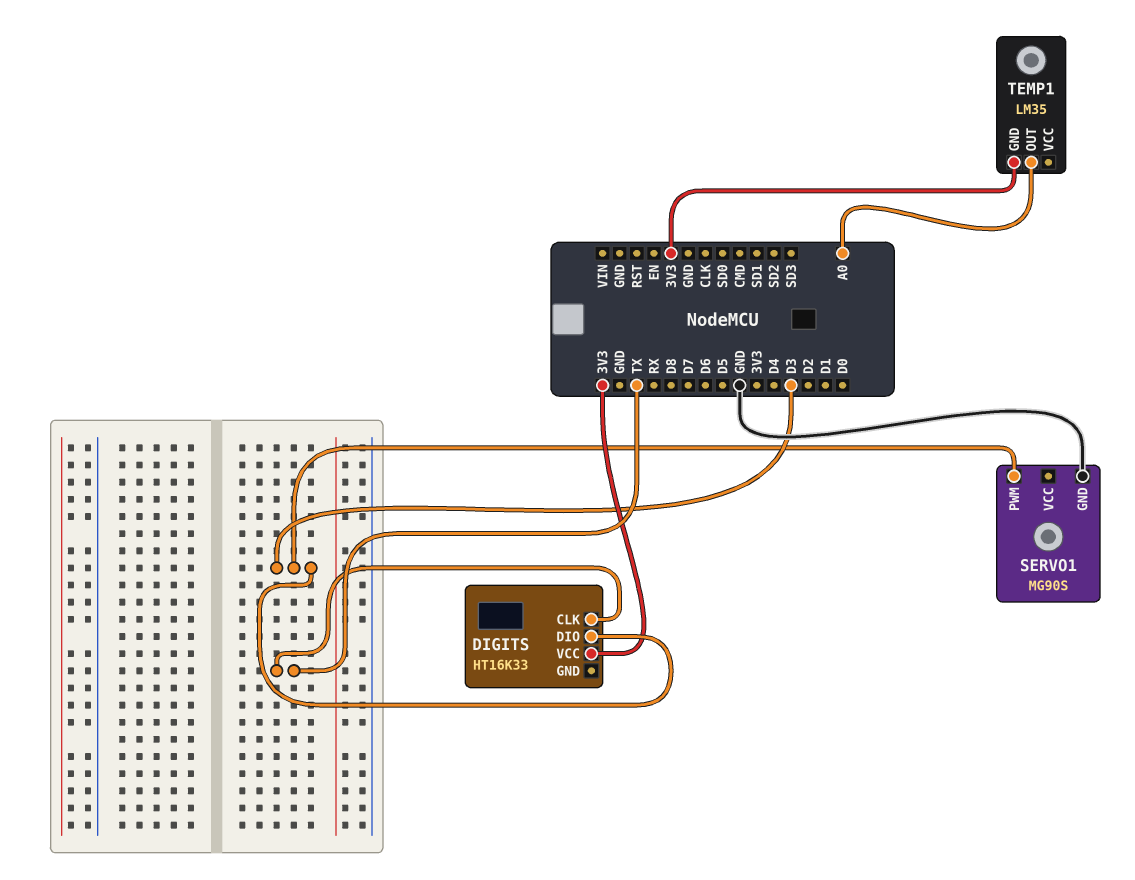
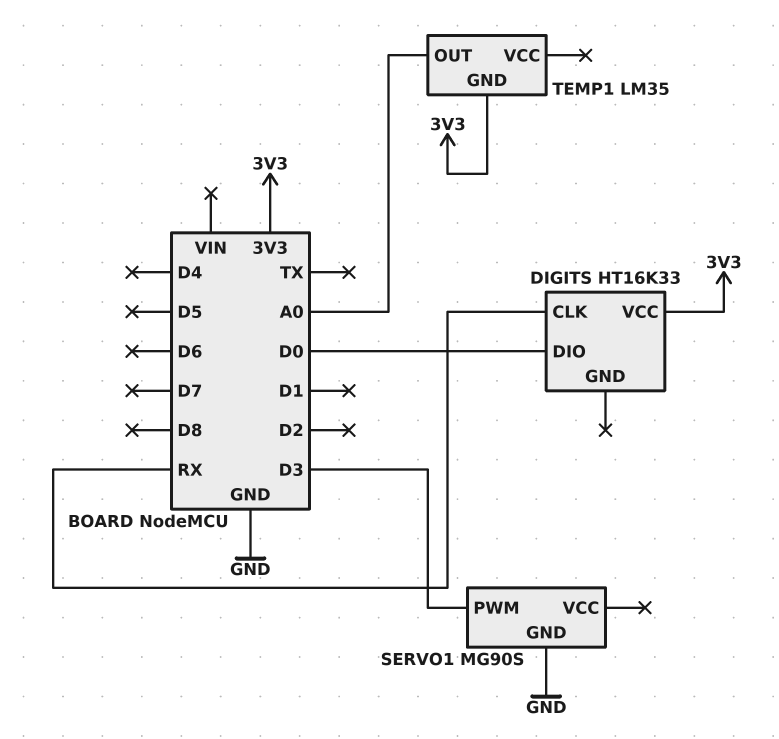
DIGITS pin CLK: TX -> RX
DIGITS pin DIO: D3 -> D0

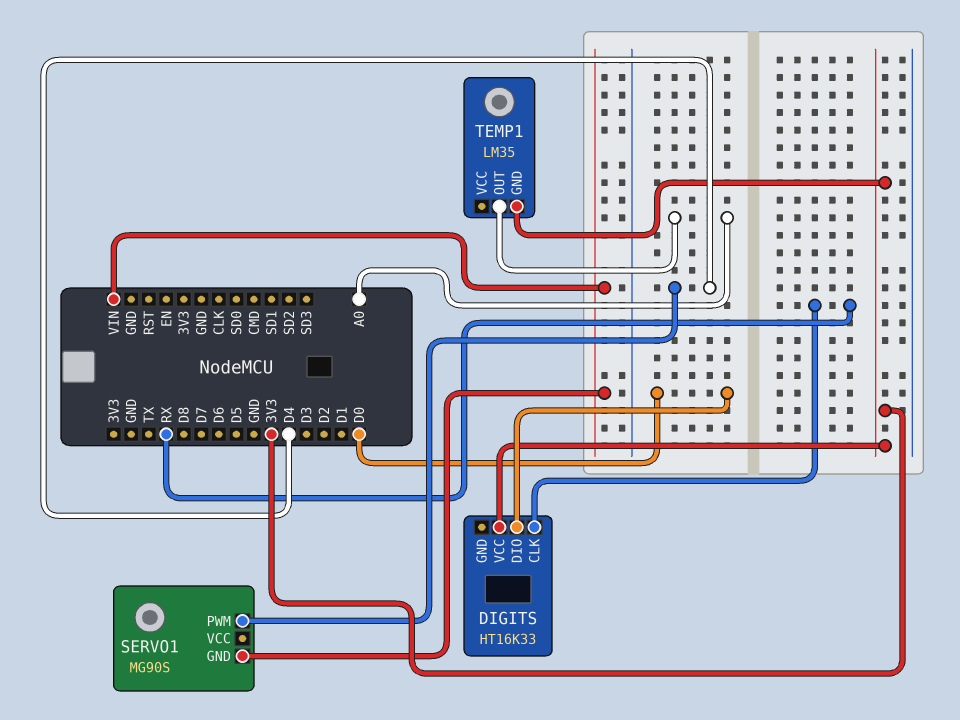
SERVO1 pin GND: GND -> VIN
SERVO1 pin PWM: D3 -> D4

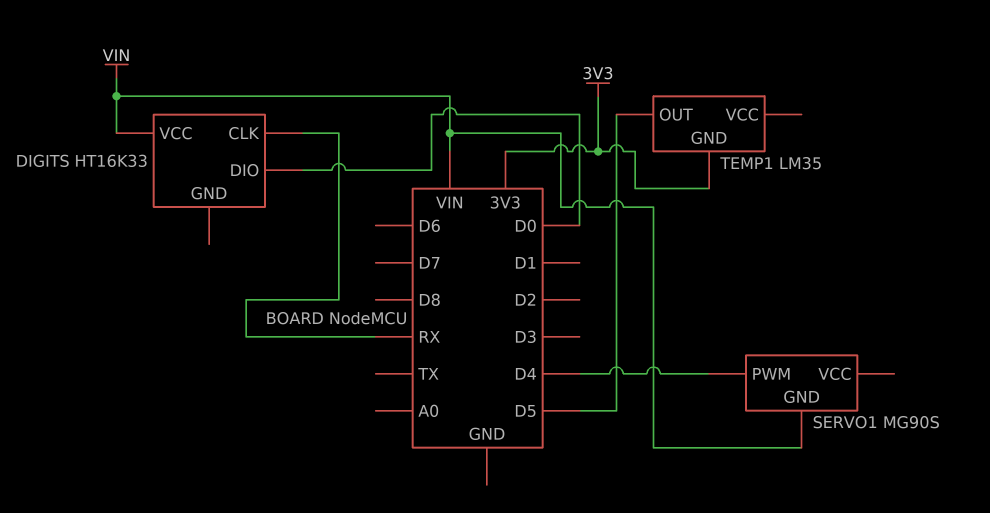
DIGITS pin VCC: 3V3 -> VIN
TEMP1 pin OUT: A0 -> D5

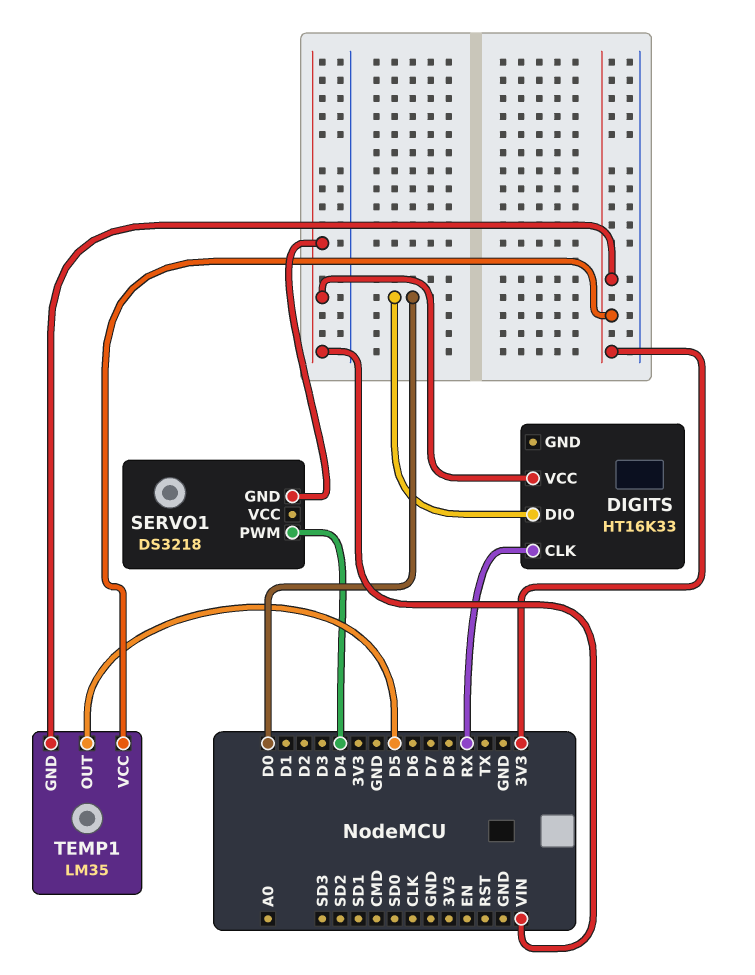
SERVO1: MG90S -> DS3218
TEMP1 pin VCC: none -> 3V3

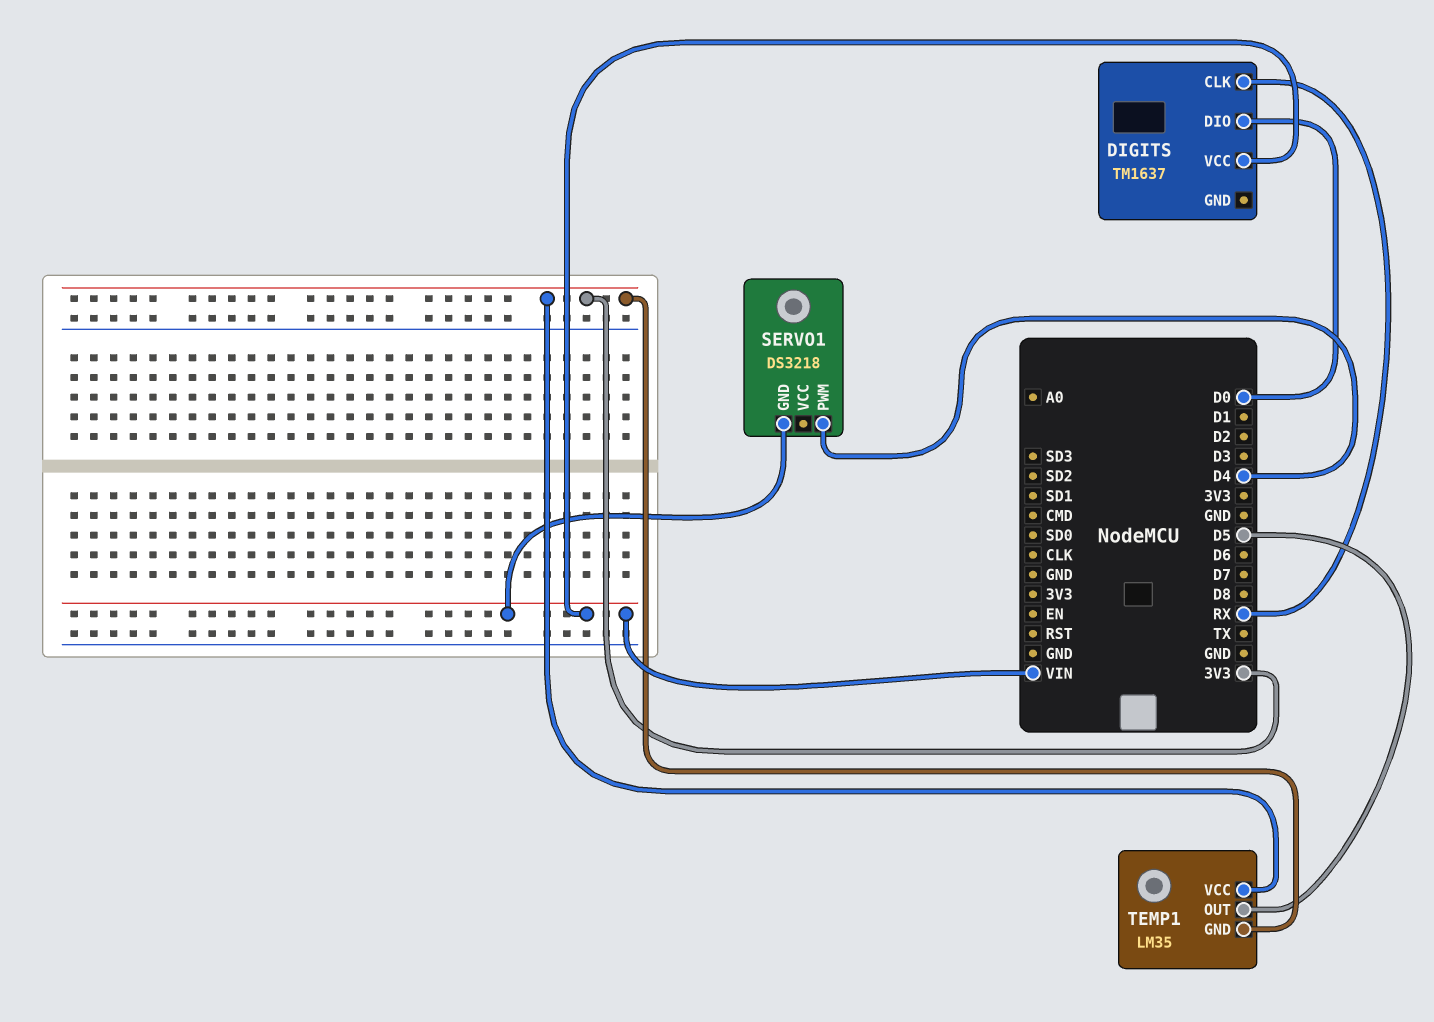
DIGITS: HT16K33 -> TM1637

